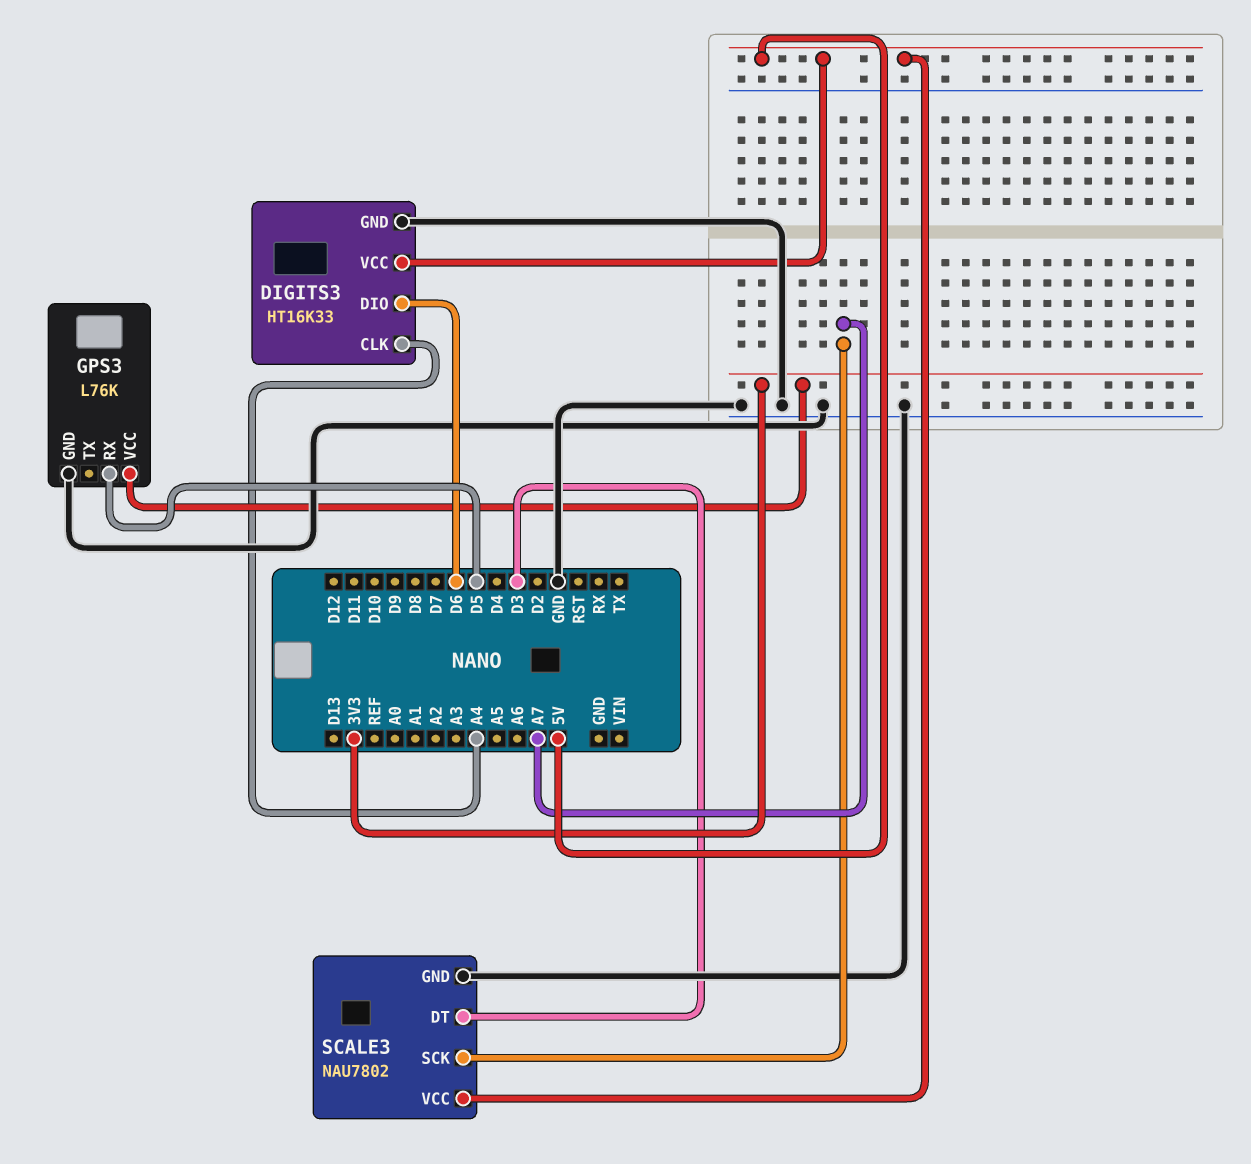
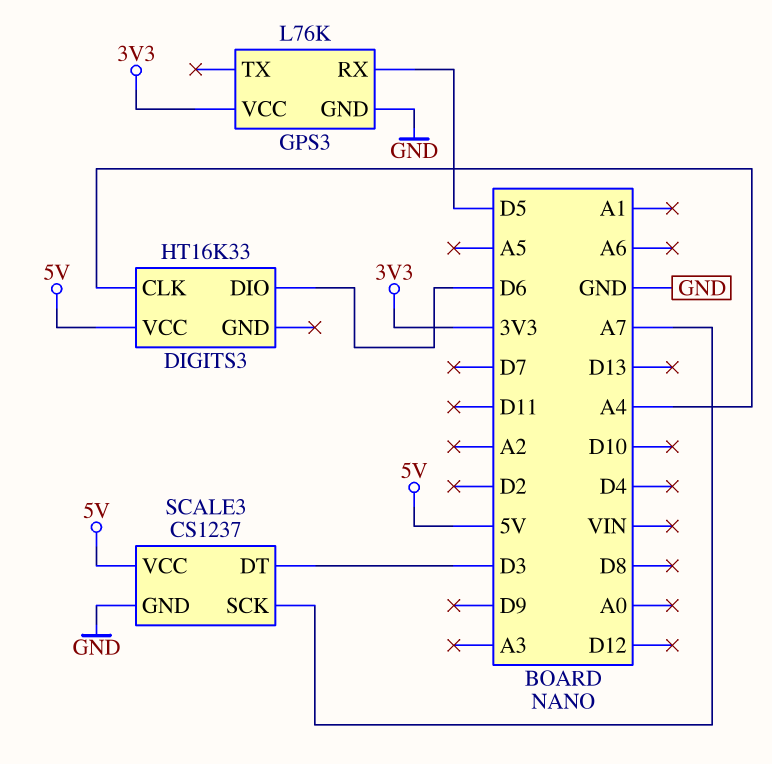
DIGITS3 pin GND: GND -> none
SCALE3: NAU7802 -> CS1237

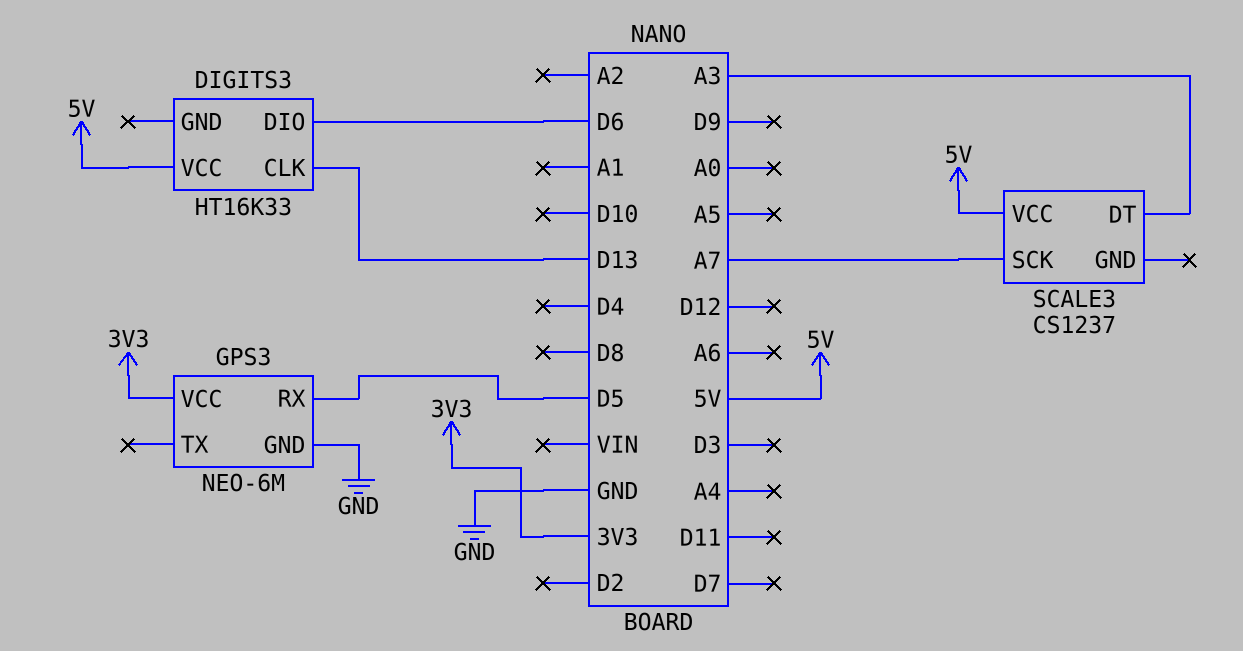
DIGITS3 pin CLK: A4 -> D13
GPS3: L76K -> NEO-6M
SCALE3 pin DT: D3 -> A3
SCALE3 pin GND: GND -> none

